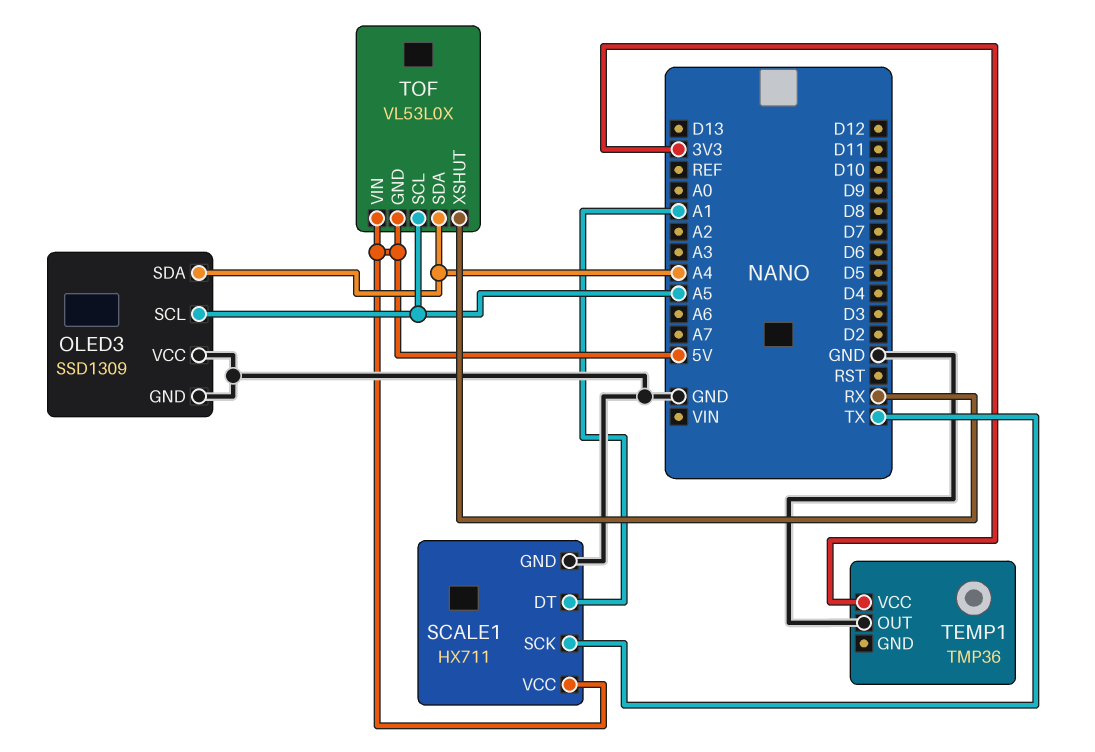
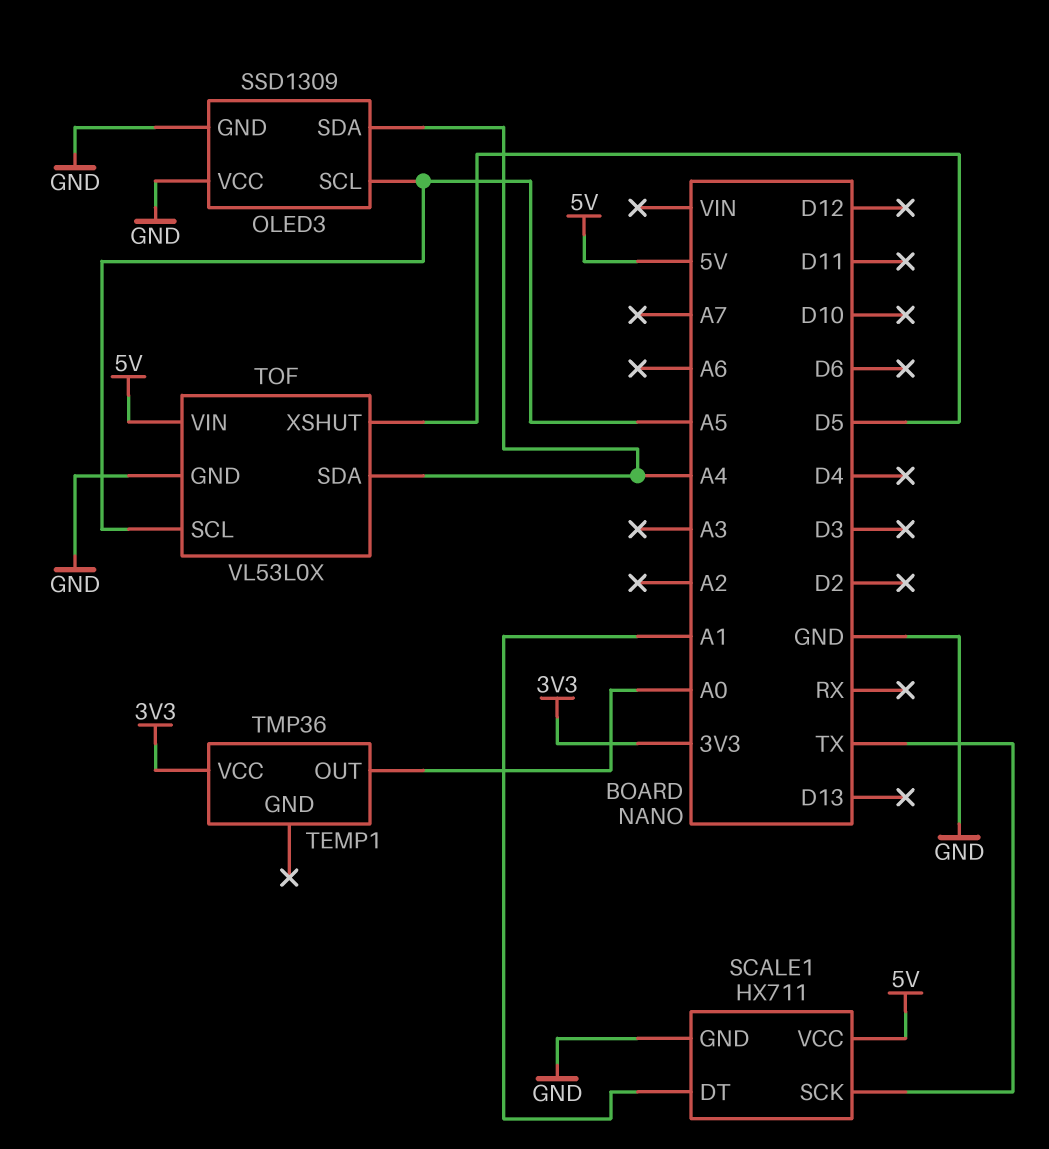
TEMP1 pin OUT: GND -> A0
TOF pin GND: 5V -> GND
TOF pin XSHUT: RX -> D5

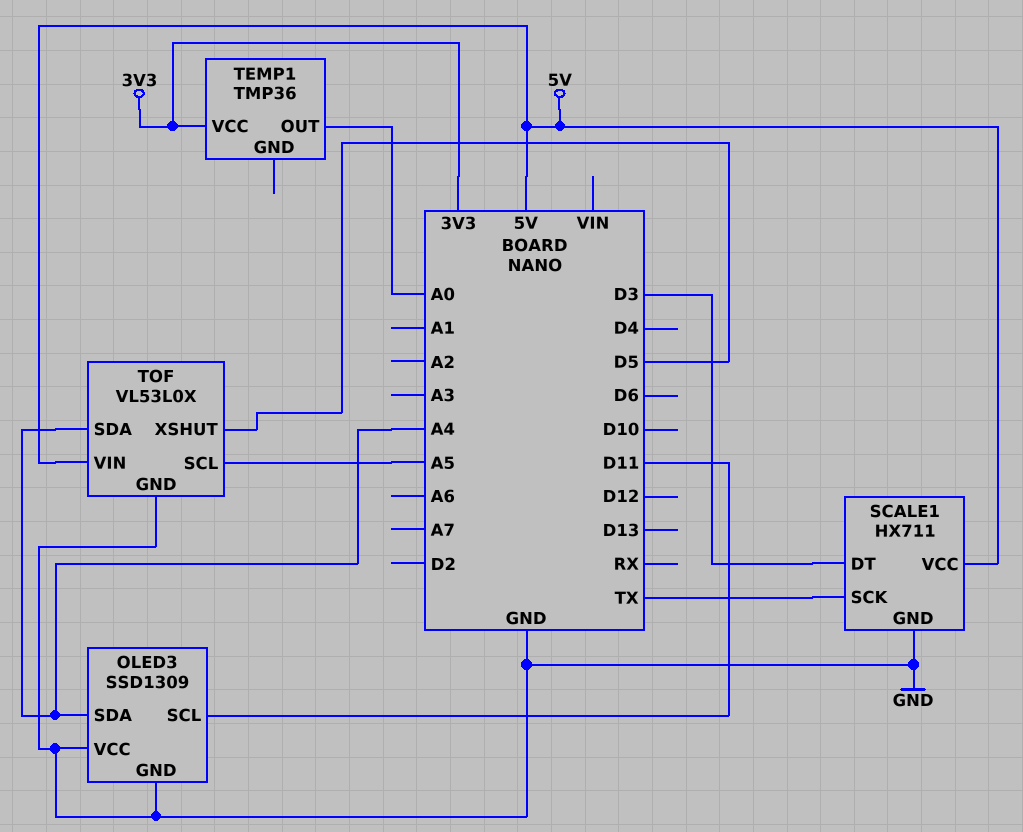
OLED3 pin SCL: A5 -> D11
SCALE1 pin DT: A1 -> D3

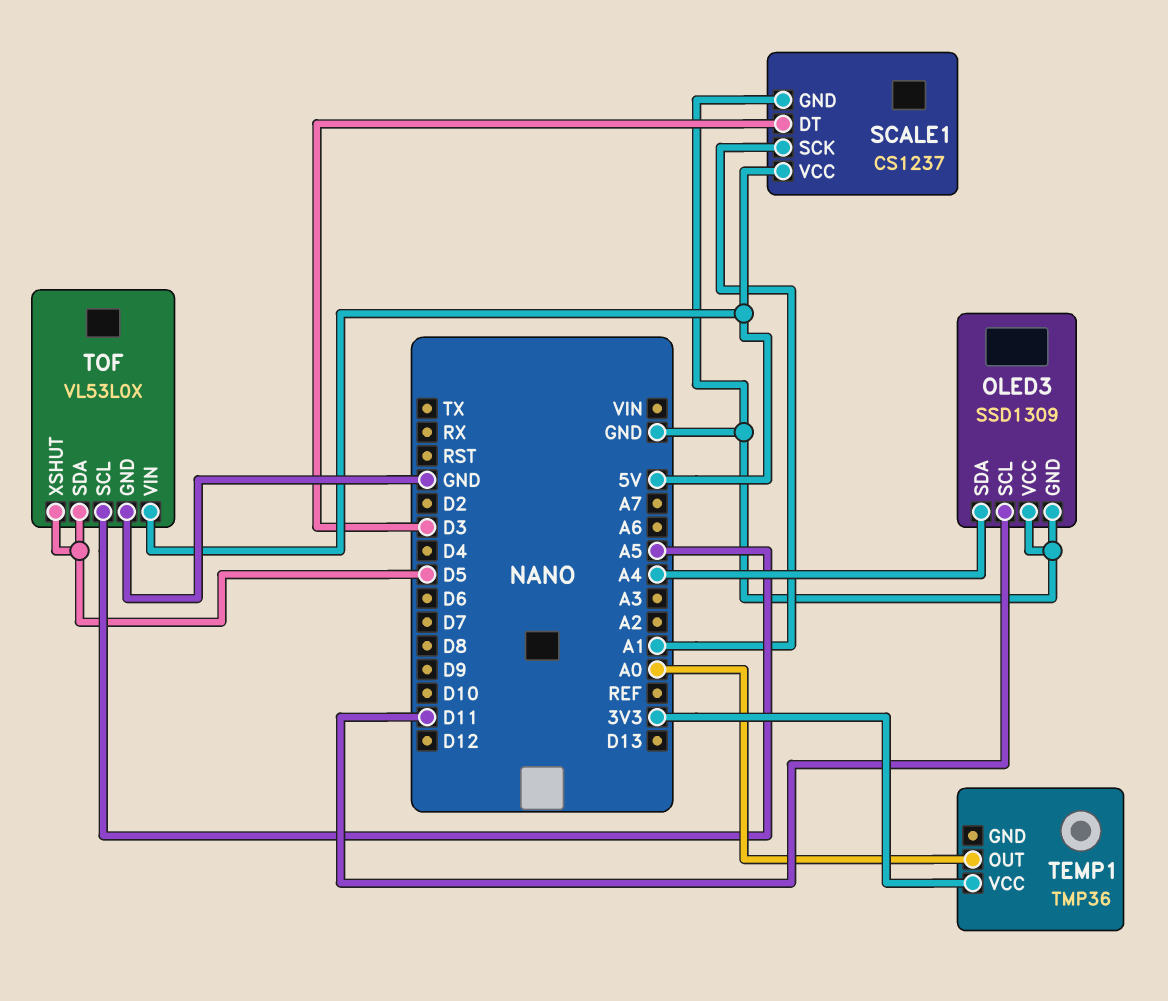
SCALE1: HX711 -> CS1237
SCALE1 pin SCK: TX -> A1
TOF pin SDA: A4 -> D5

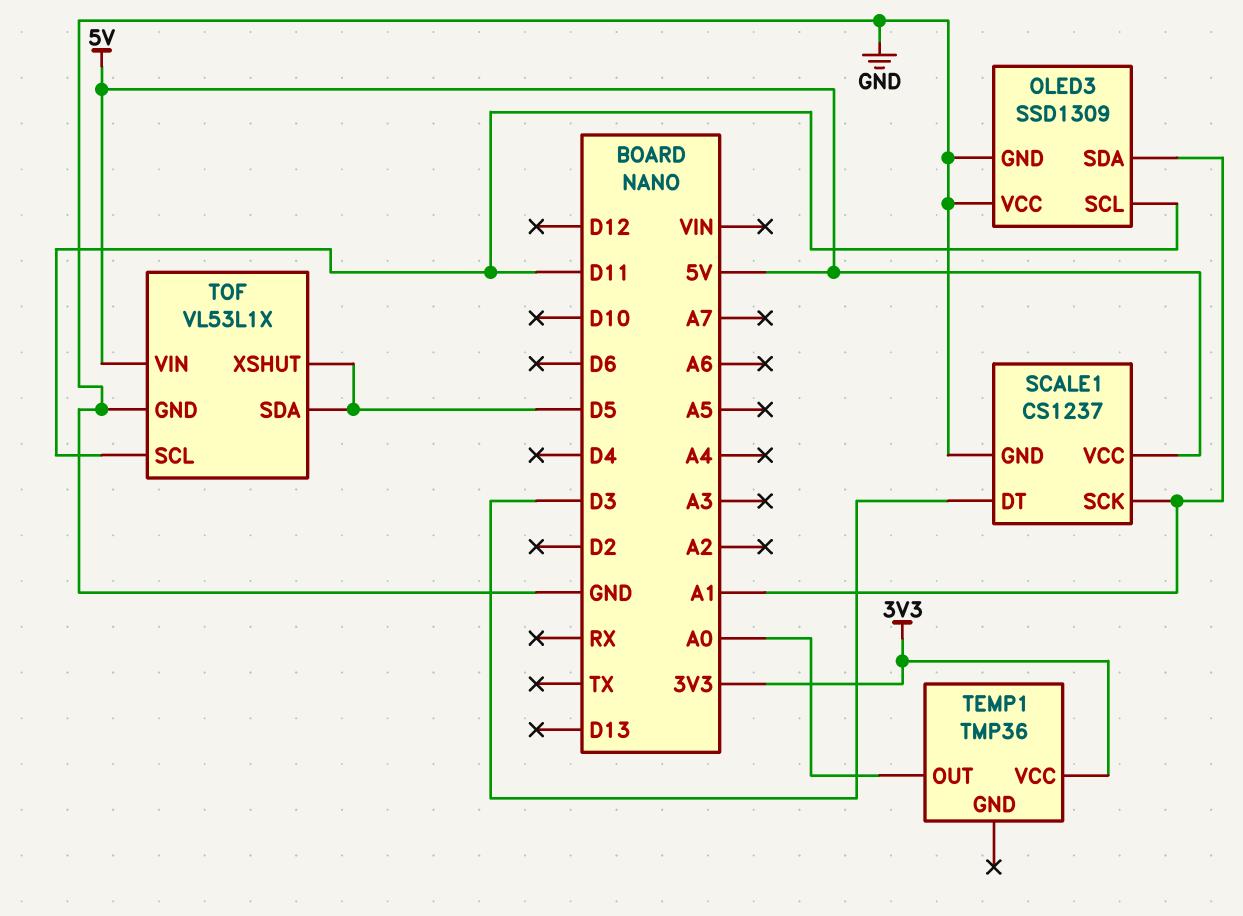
OLED3 pin SDA: A4 -> A1
TOF: VL53L0X -> VL53L1X
TOF pin SCL: A5 -> D11

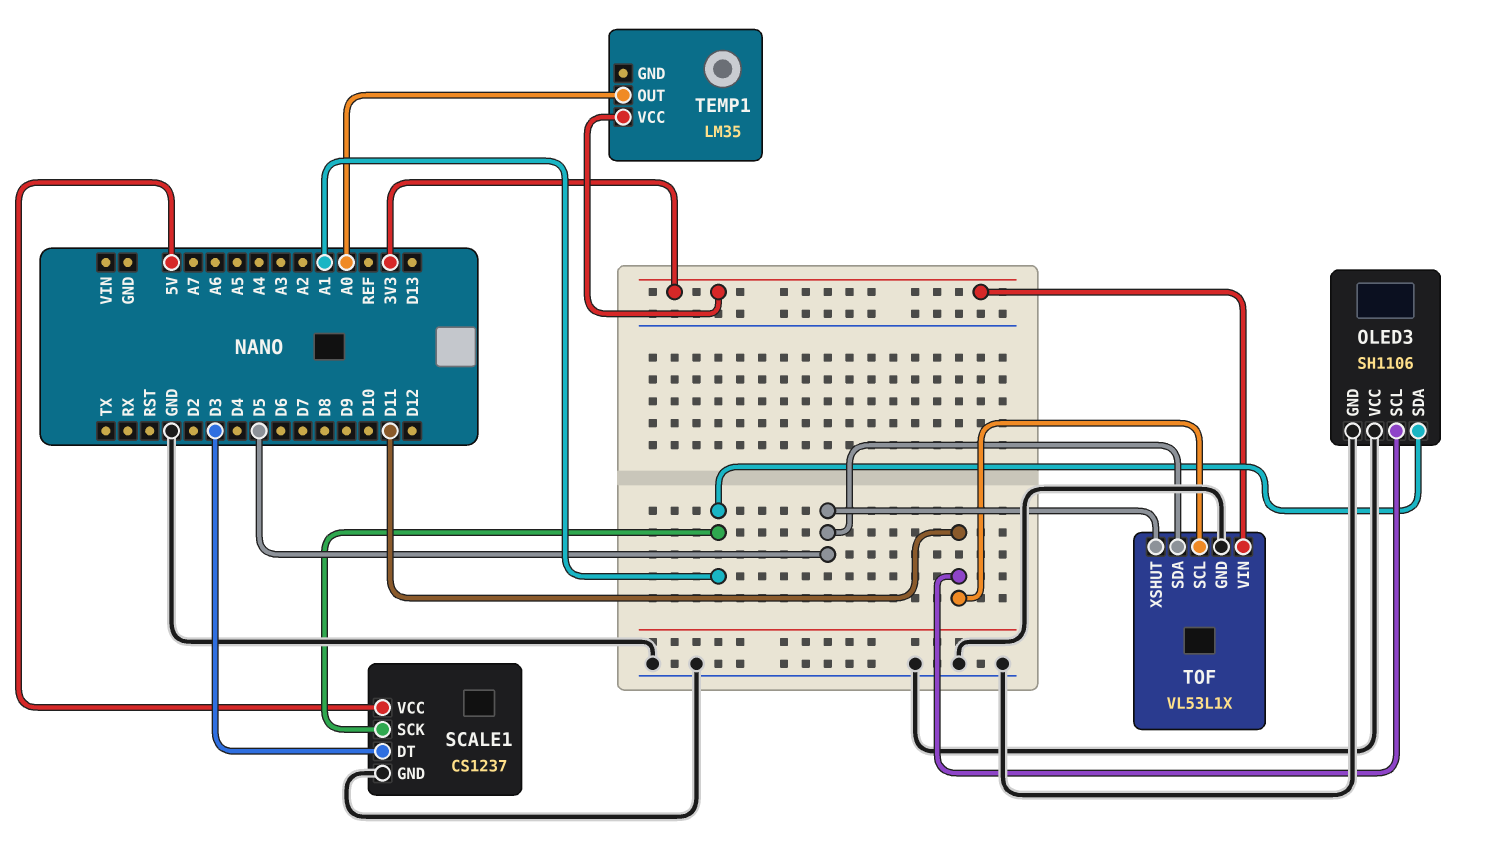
OLED3: SSD1309 -> SH1106
TEMP1: TMP36 -> LM35
TOF pin VIN: 5V -> 3V3

